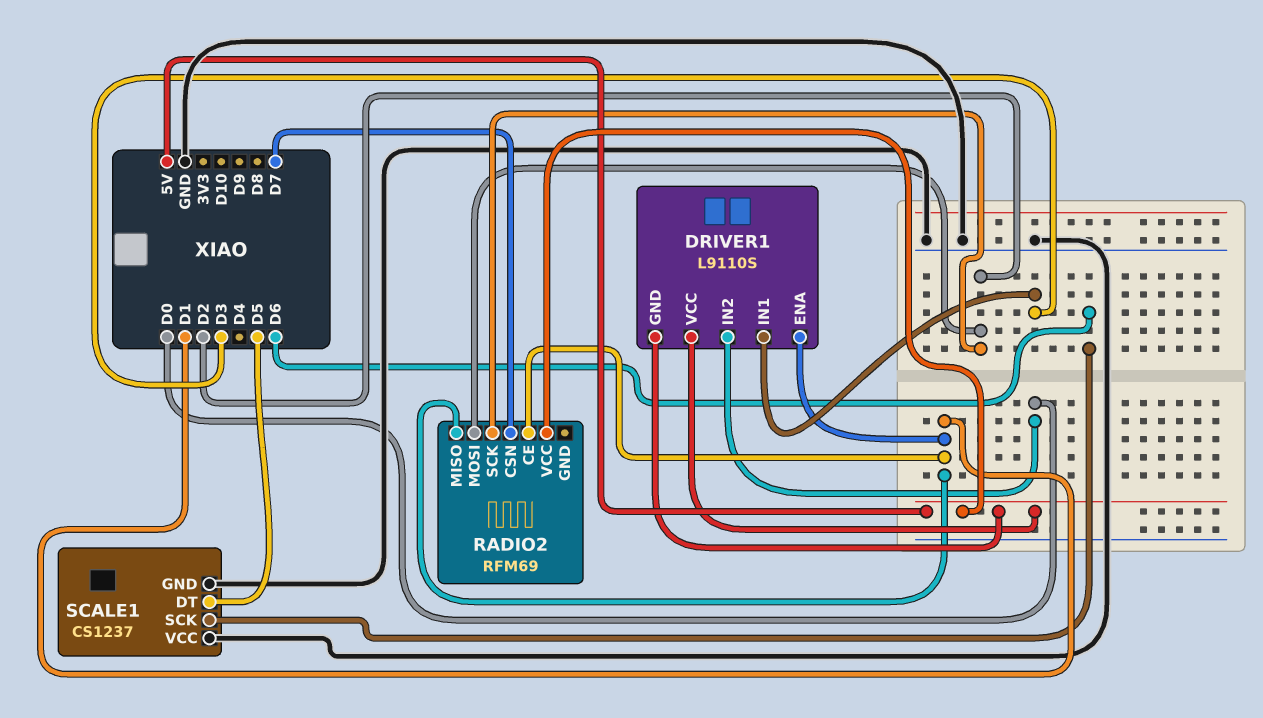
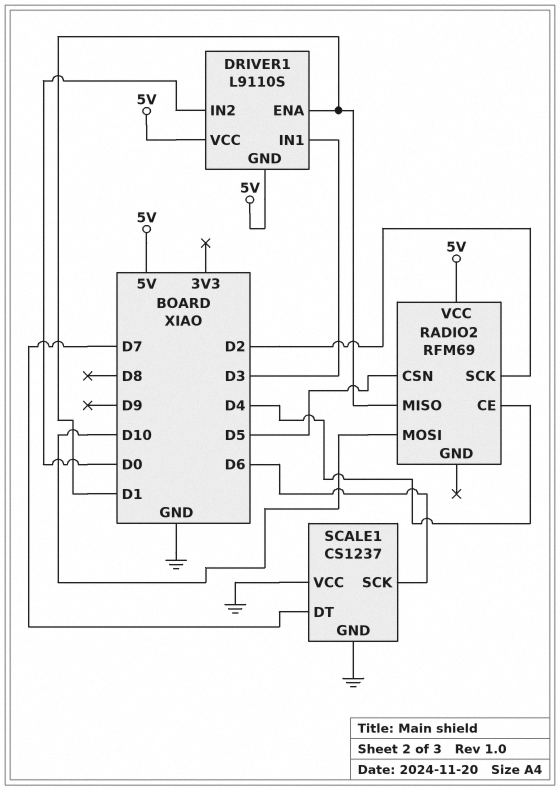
RADIO2 pin CE: D1 -> D4
RADIO2 pin CSN: D7 -> D5
RADIO2 pin MOSI: D2 -> D10
SCALE1 pin DT: D5 -> D7

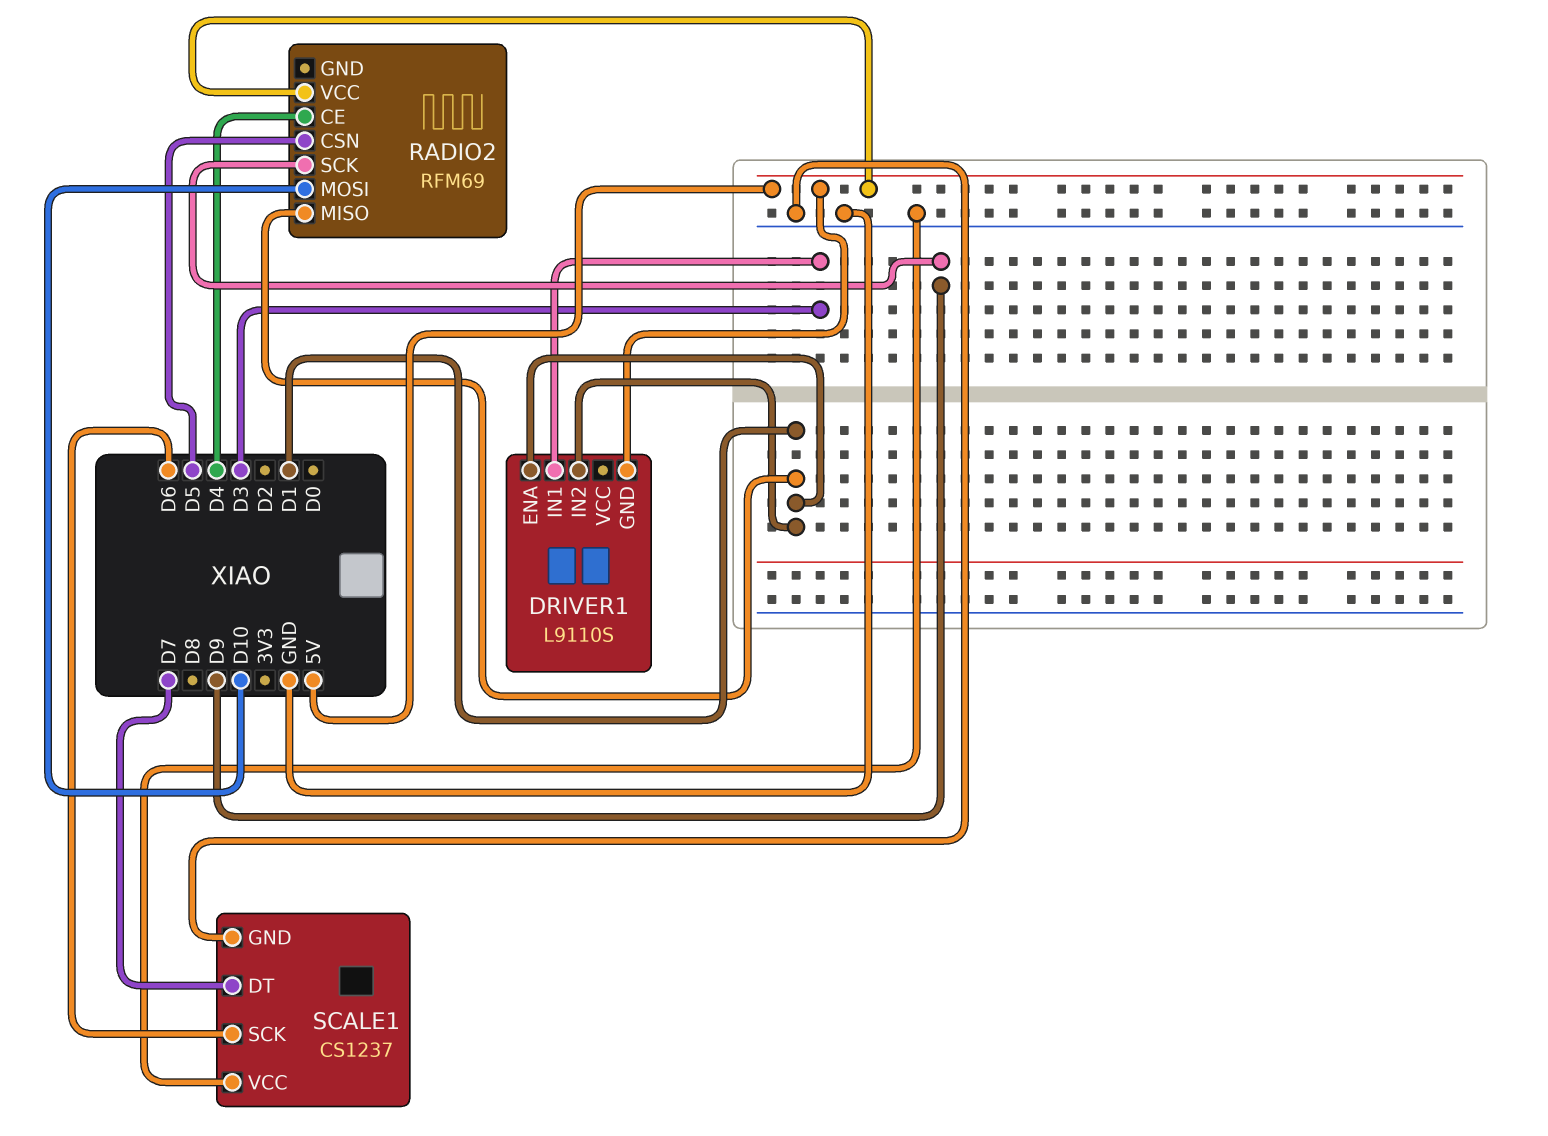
DRIVER1 pin IN2: D0 -> D1
DRIVER1 pin VCC: 5V -> none
RADIO2 pin SCK: D2 -> D9

